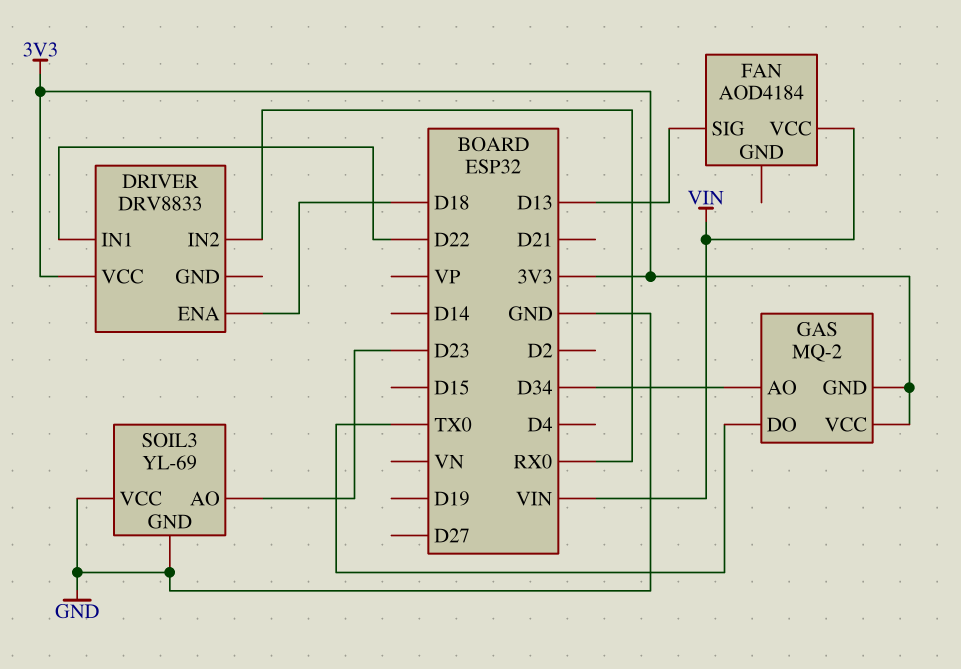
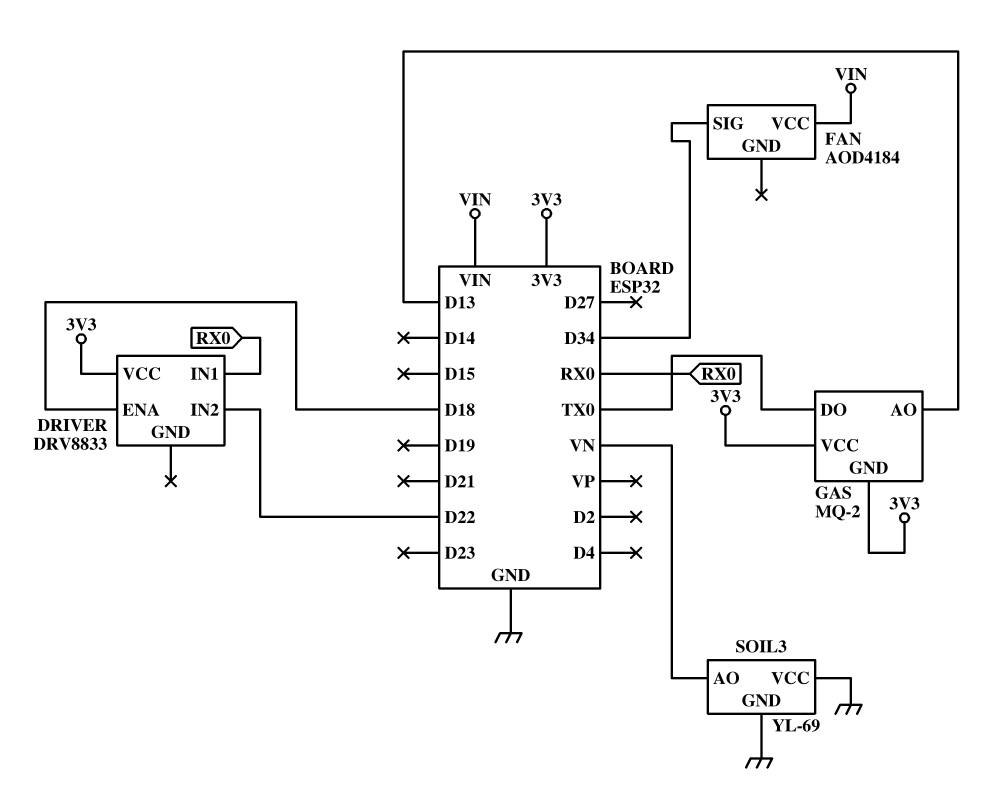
DRIVER pin IN1: D22 -> RX0
DRIVER pin IN2: RX0 -> D22
FAN pin SIG: D13 -> D34
GAS pin AO: D34 -> D13
SOIL3 pin AO: D23 -> VN

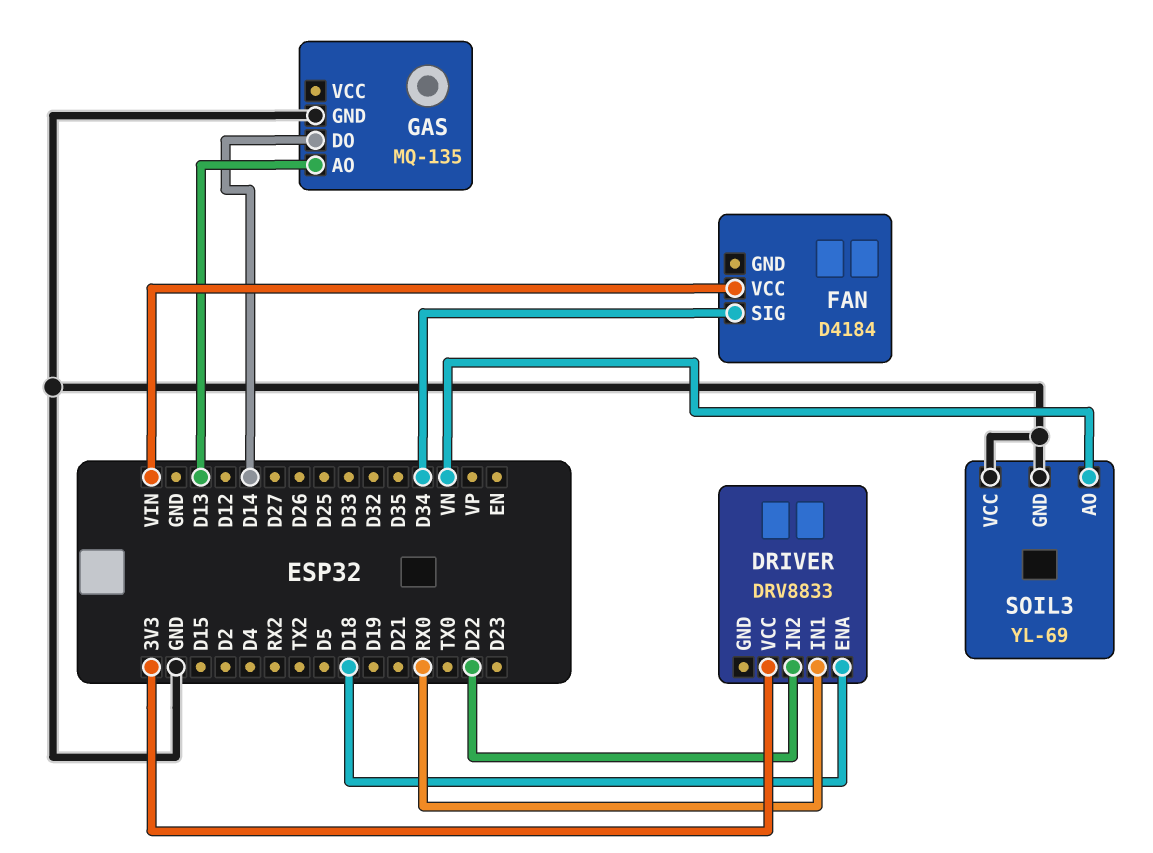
FAN: AOD4184 -> D4184
GAS: MQ-2 -> MQ-135
GAS pin DO: TX0 -> D14
GAS pin GND: 3V3 -> GND
GAS pin VCC: 3V3 -> none

